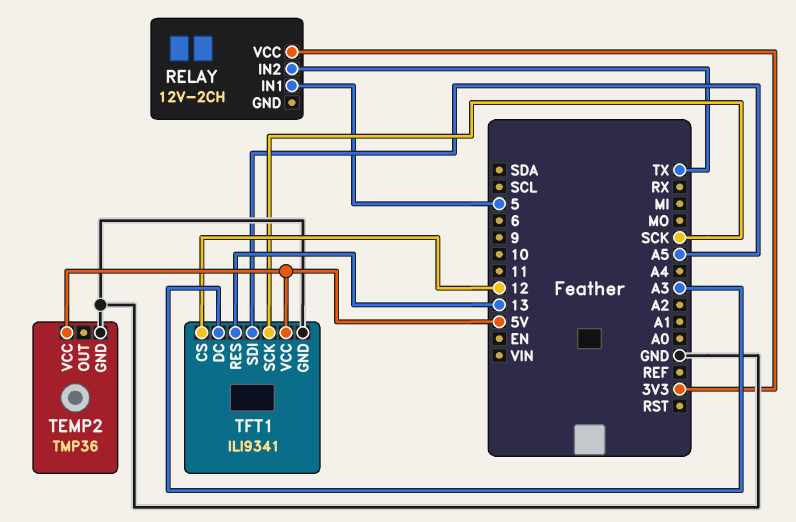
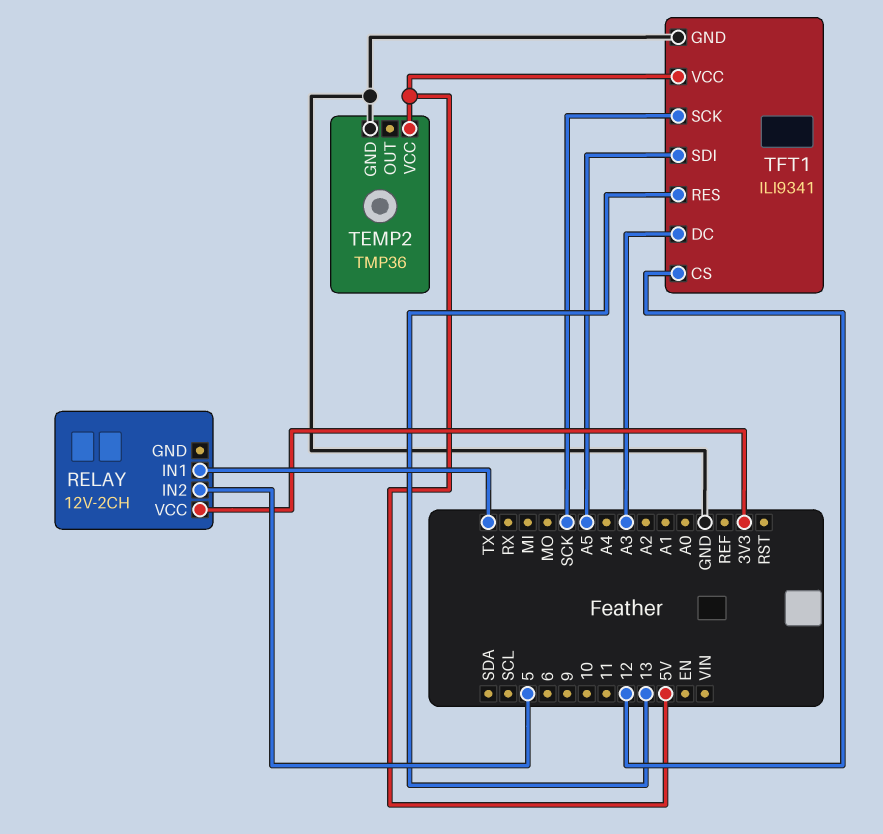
RELAY pin IN1: 5 -> TX
RELAY pin IN2: TX -> 5

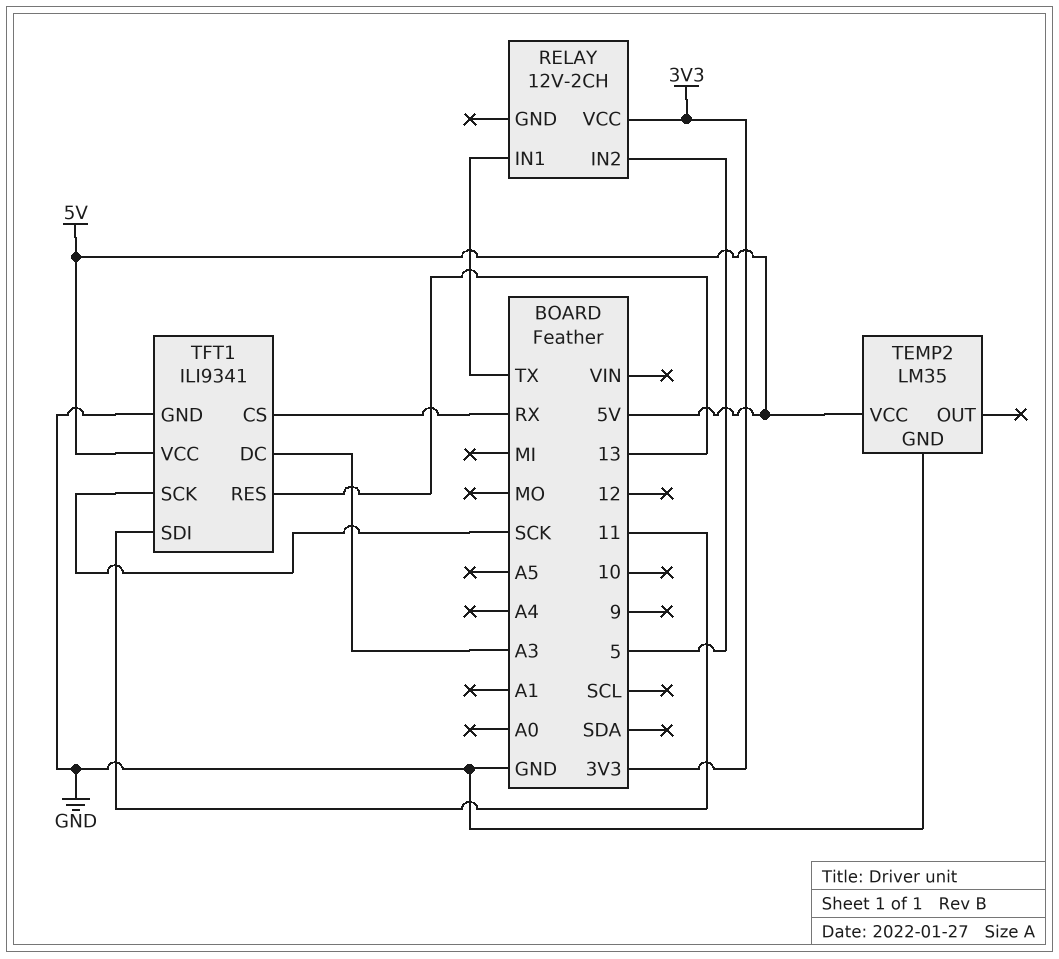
TEMP2: TMP36 -> LM35
TFT1 pin CS: 12 -> RX
TFT1 pin SDI: A5 -> 11

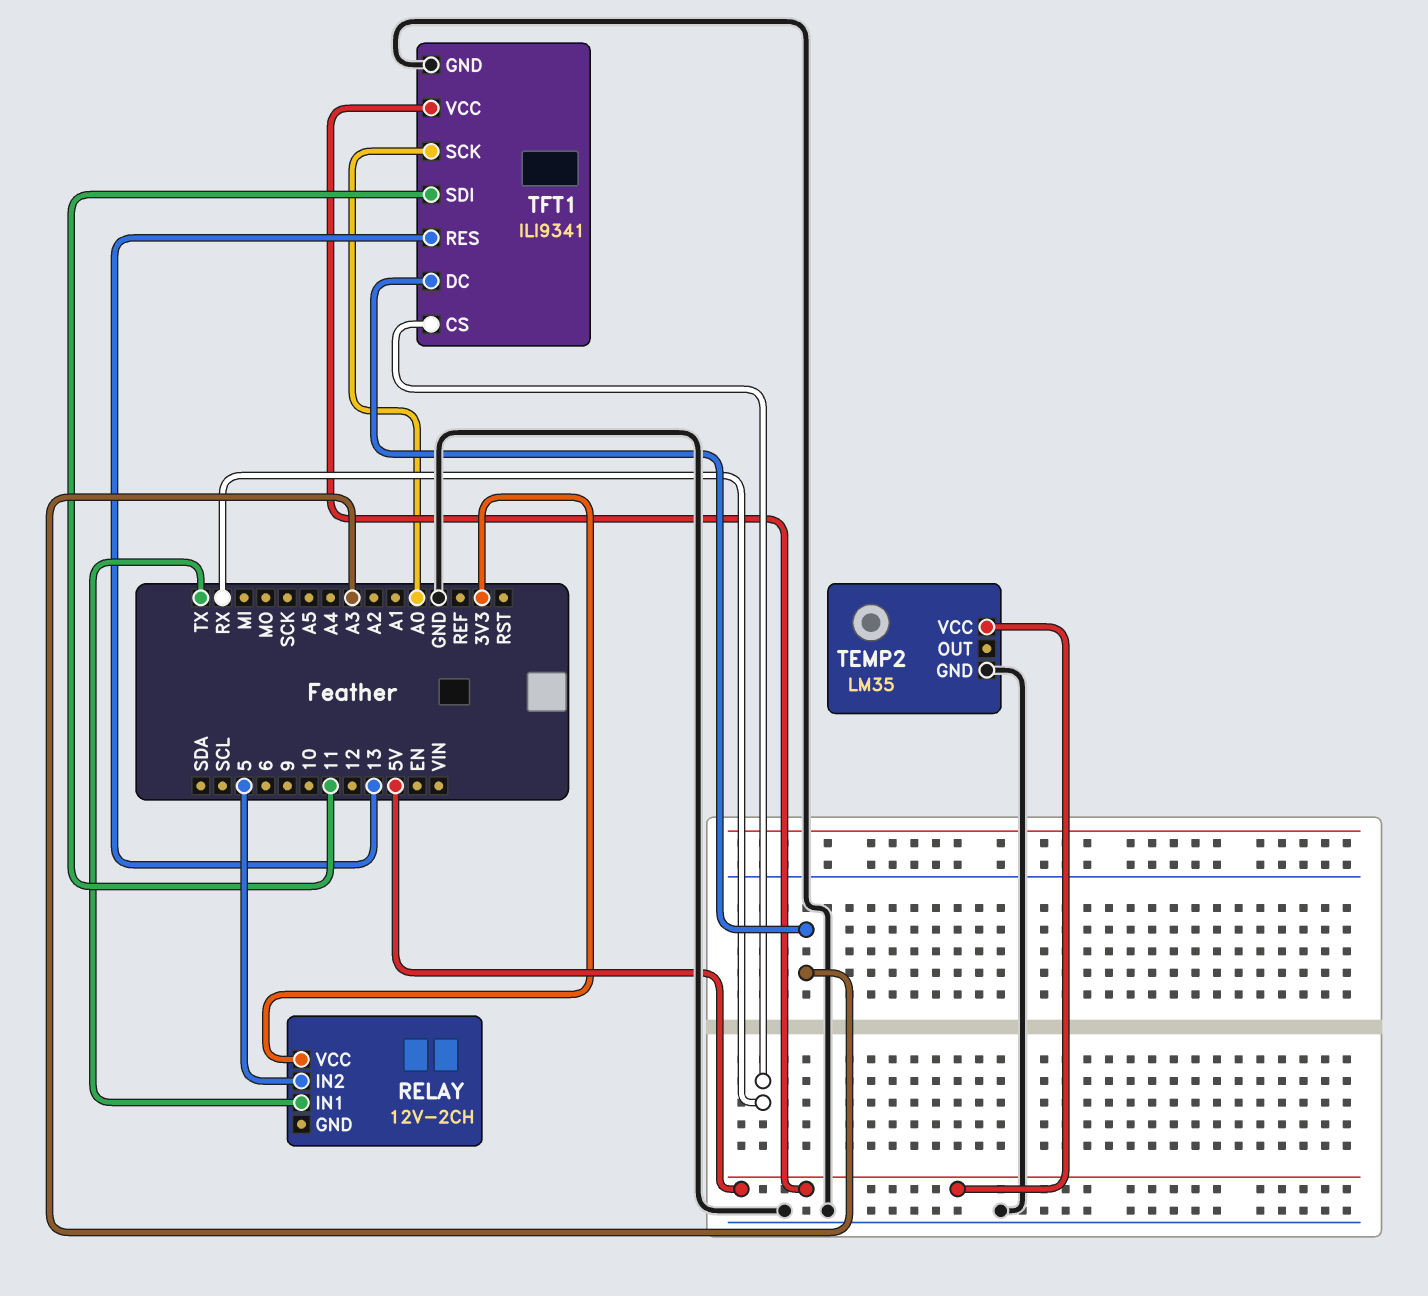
TFT1 pin SCK: SCK -> A0

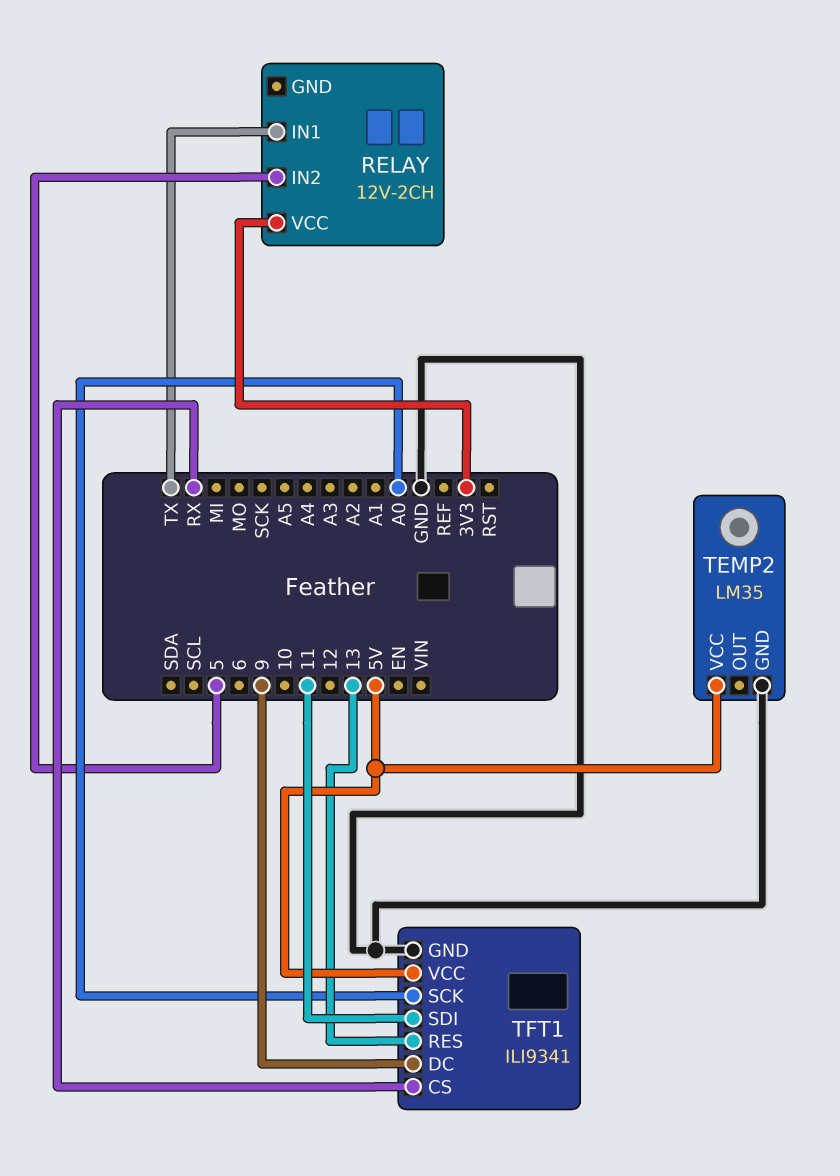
TFT1 pin DC: A3 -> 9

